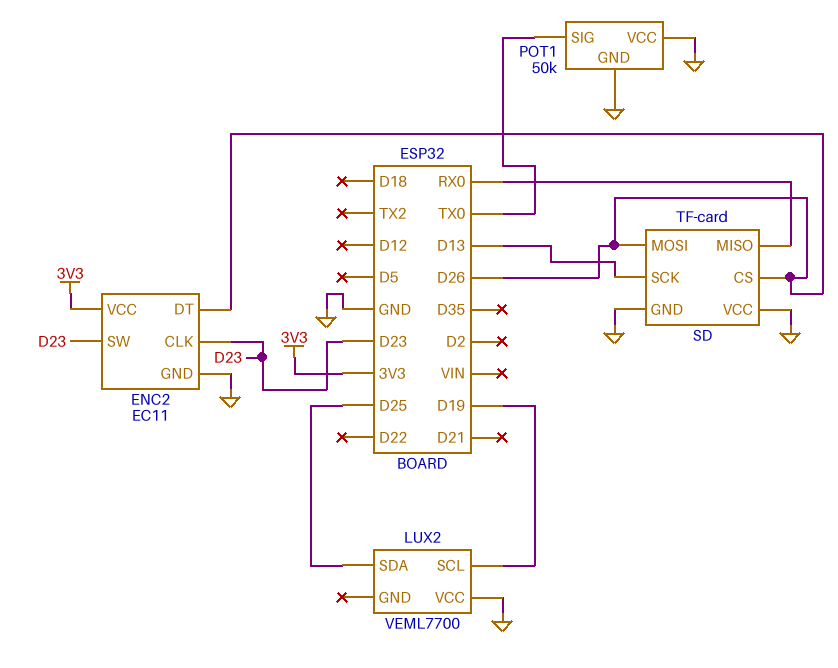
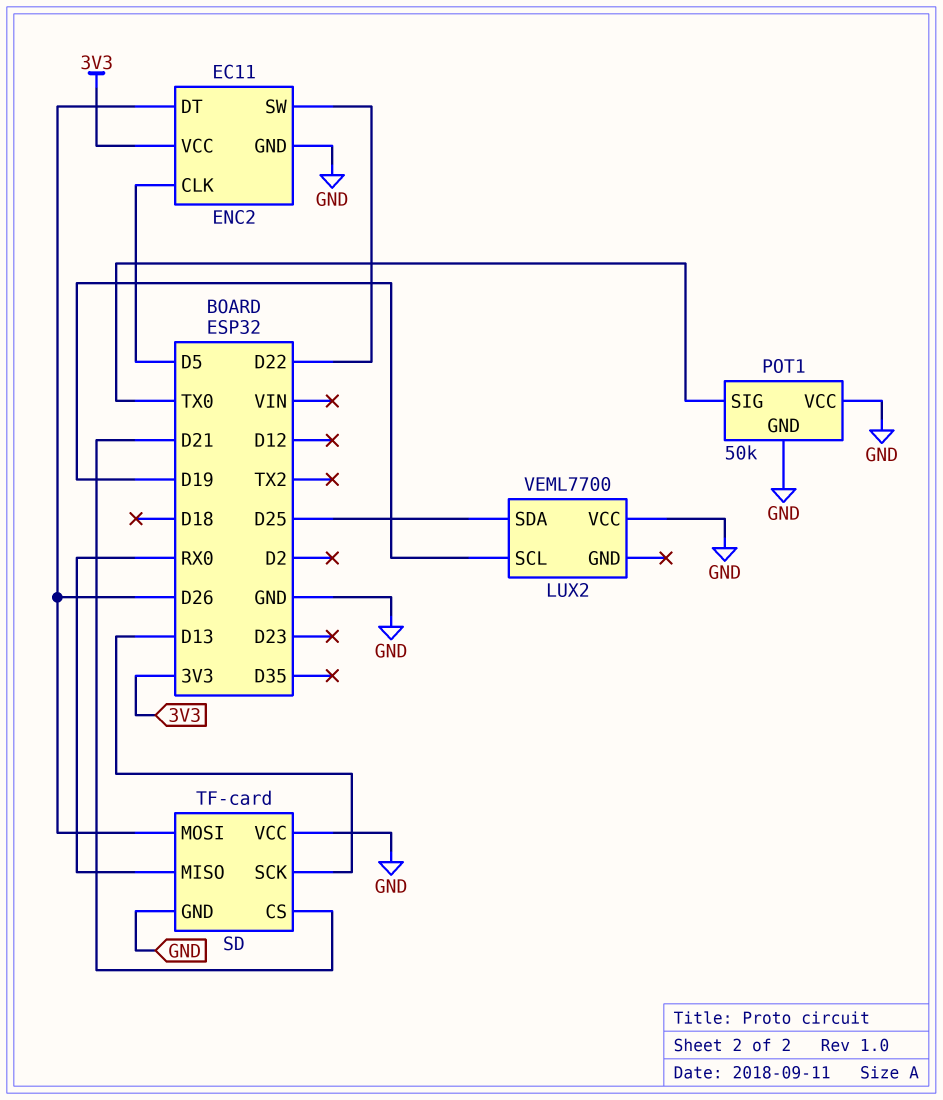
ENC2 pin CLK: D23 -> D5
ENC2 pin SW: D23 -> D22
SD pin CS: D26 -> D21

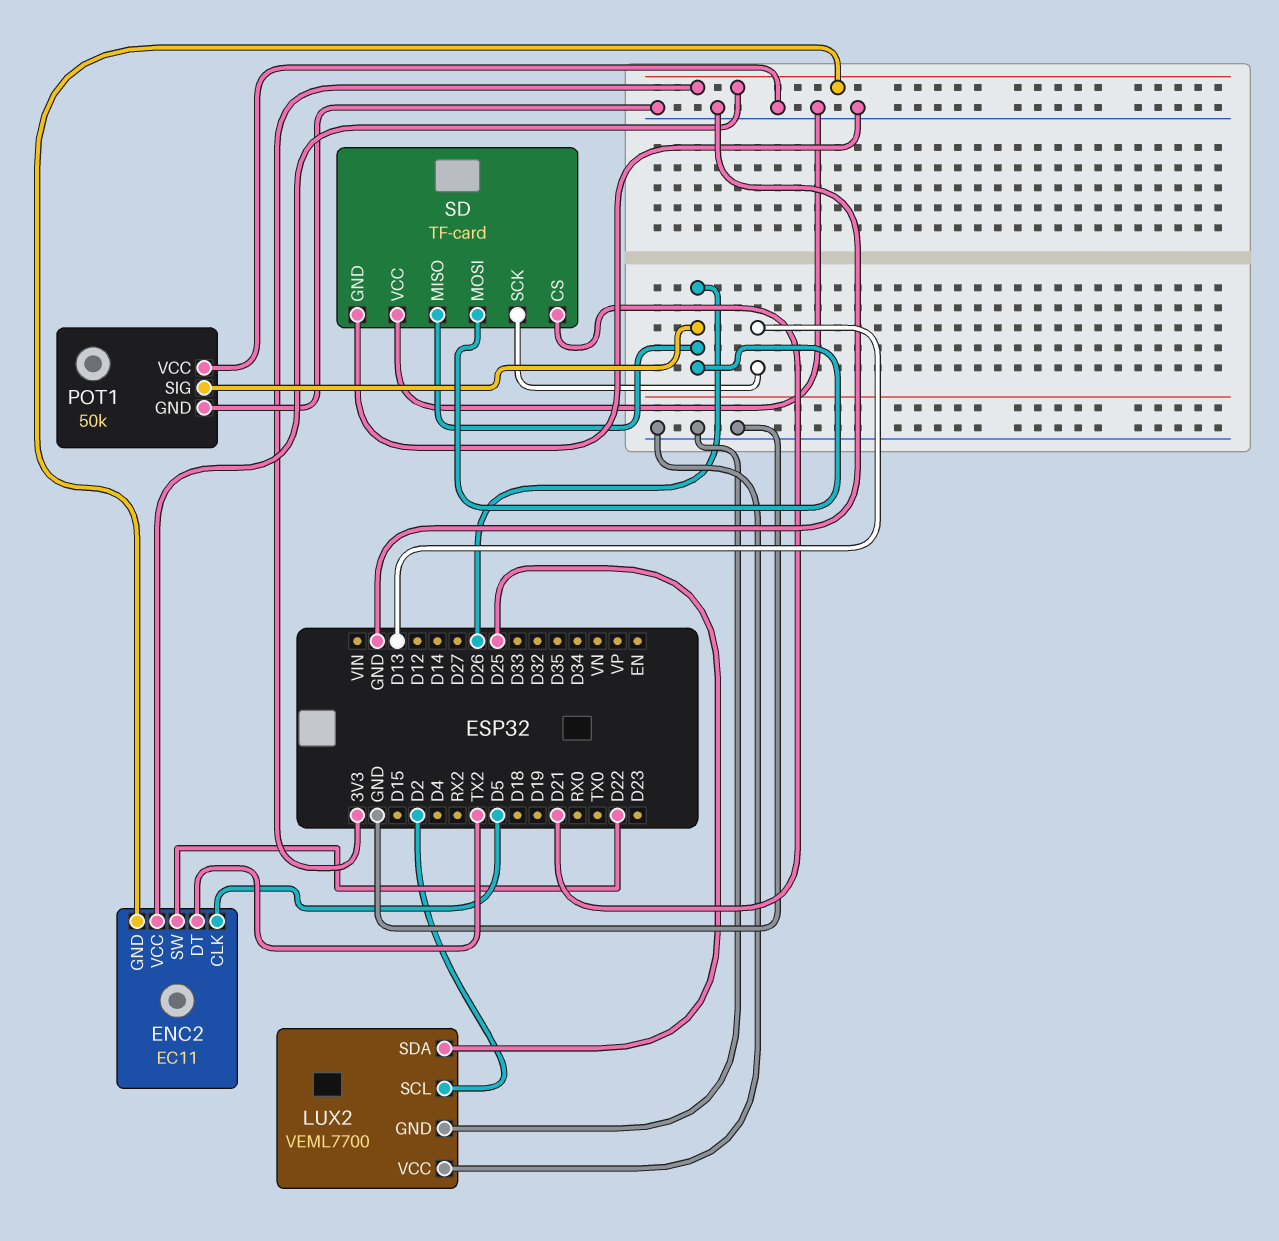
ENC2 pin DT: D26 -> TX2
ENC2 pin GND: GND -> 3V3
LUX2 pin GND: none -> GND
LUX2 pin SCL: D19 -> D2
POT1 pin SIG: TX0 -> D26
SD pin MISO: RX0 -> D26

